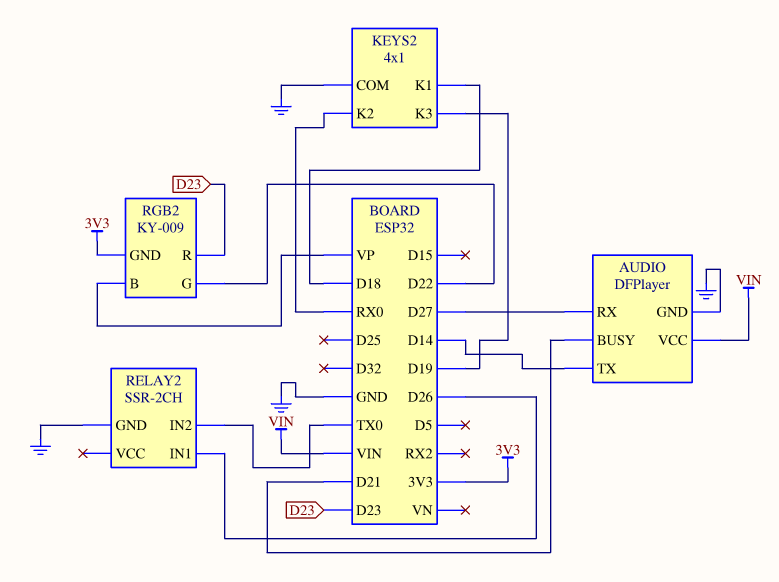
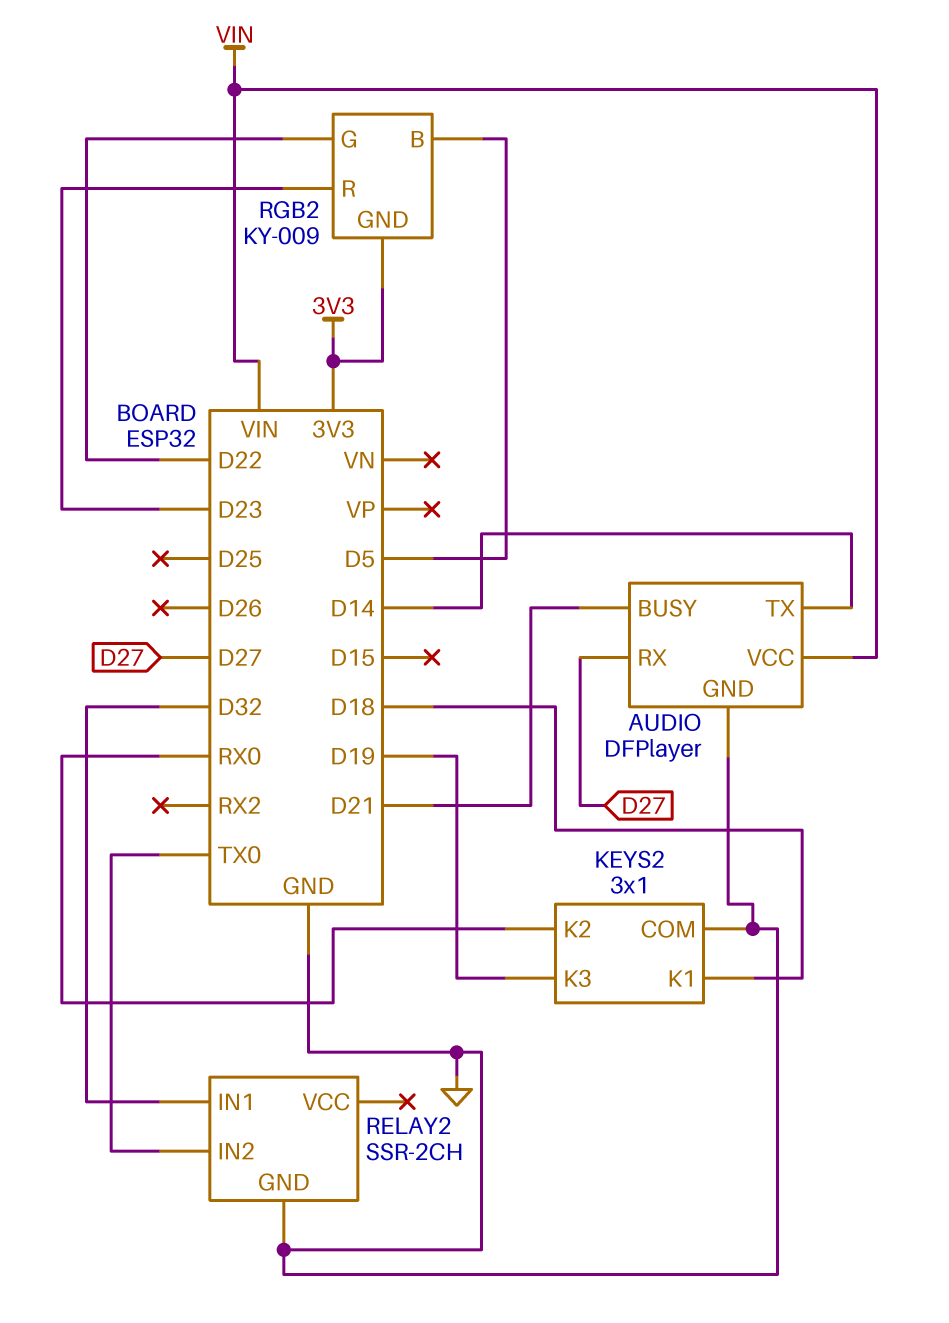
KEYS2: 4x1 -> 3x1
RELAY2 pin IN1: D26 -> D32
RGB2 pin B: VP -> D5

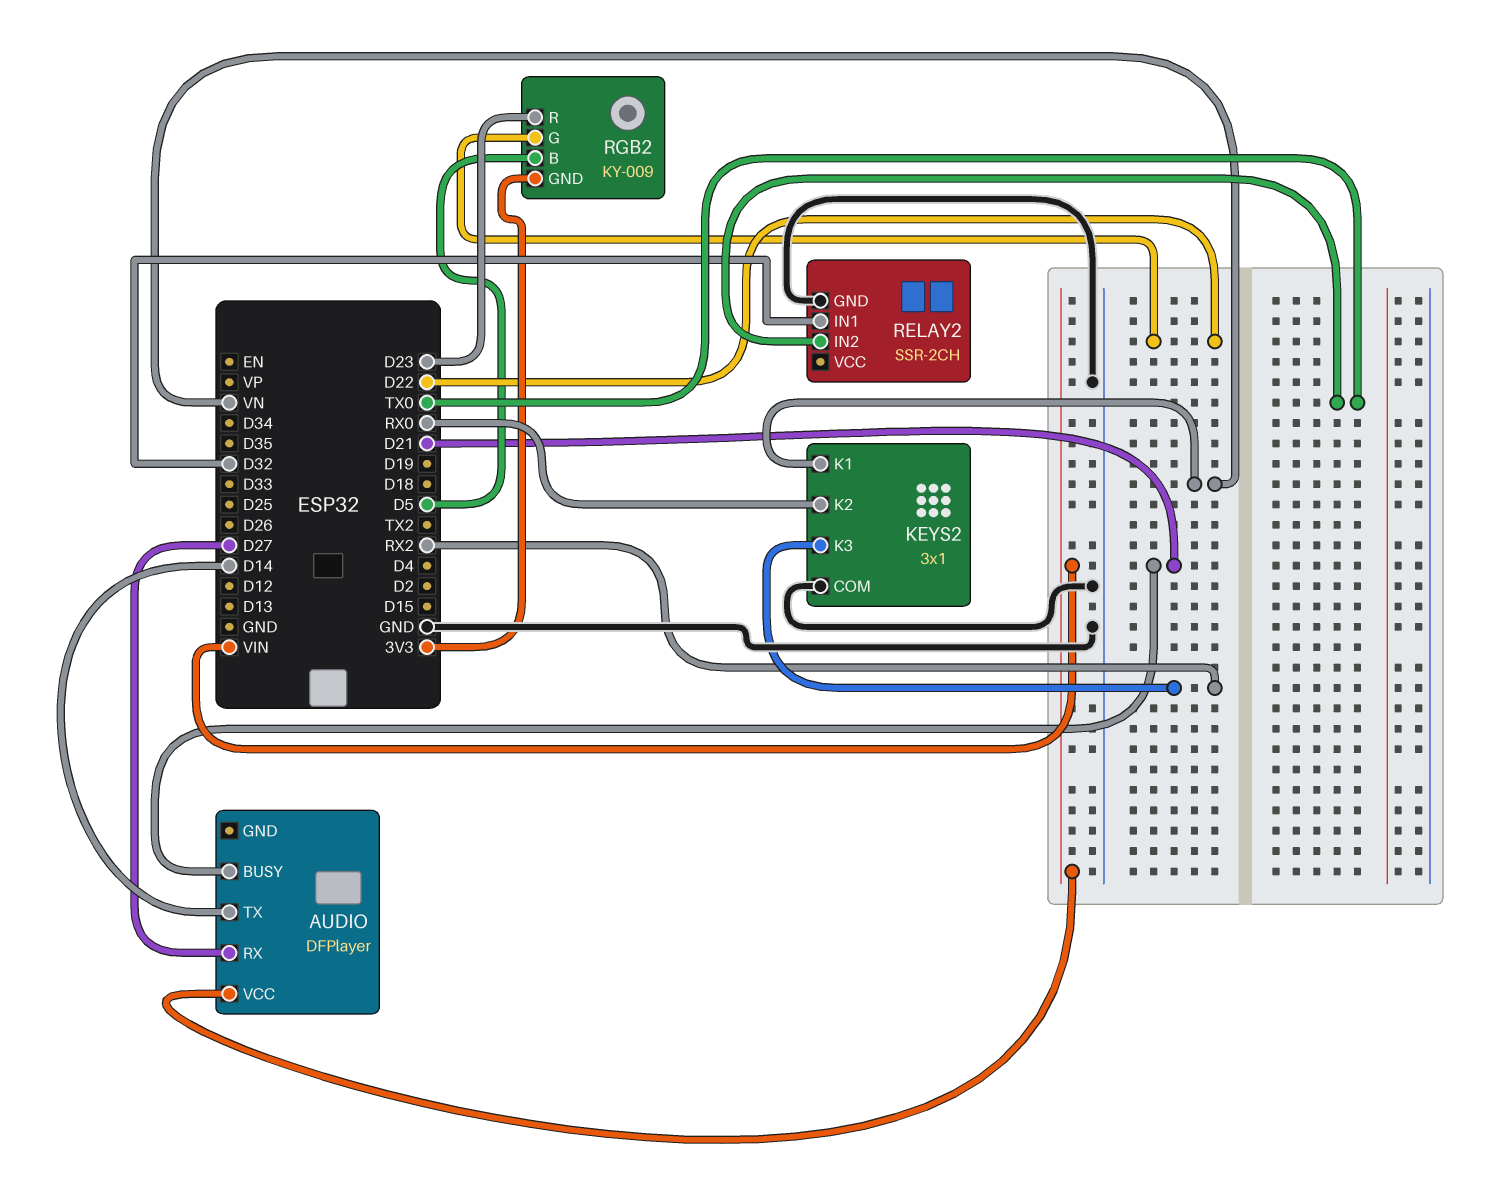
AUDIO pin GND: GND -> none
KEYS2 pin K1: D18 -> VN
KEYS2 pin K3: D19 -> RX2

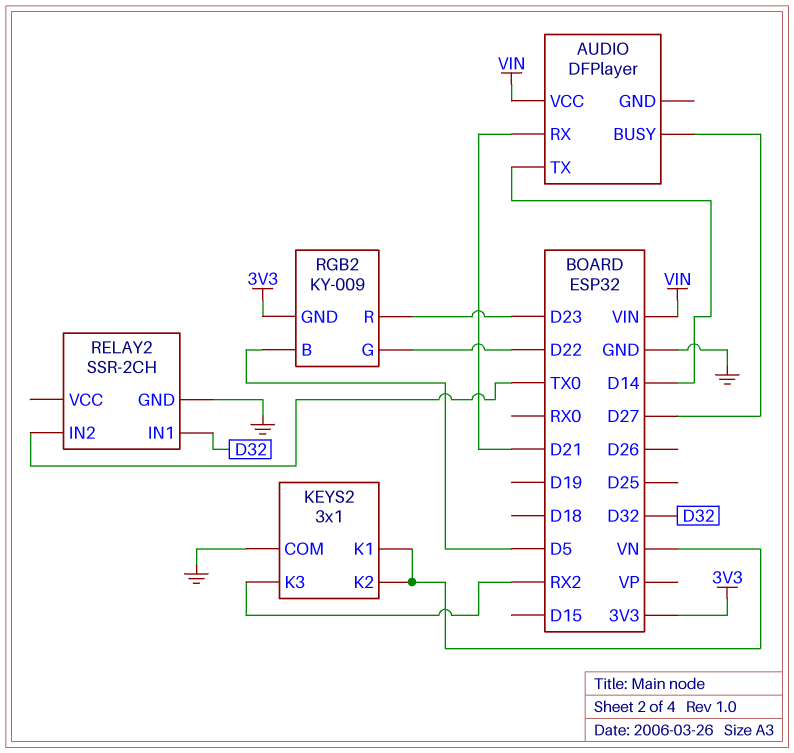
AUDIO pin BUSY: D21 -> D27
AUDIO pin RX: D27 -> D21
KEYS2 pin K2: RX0 -> VN

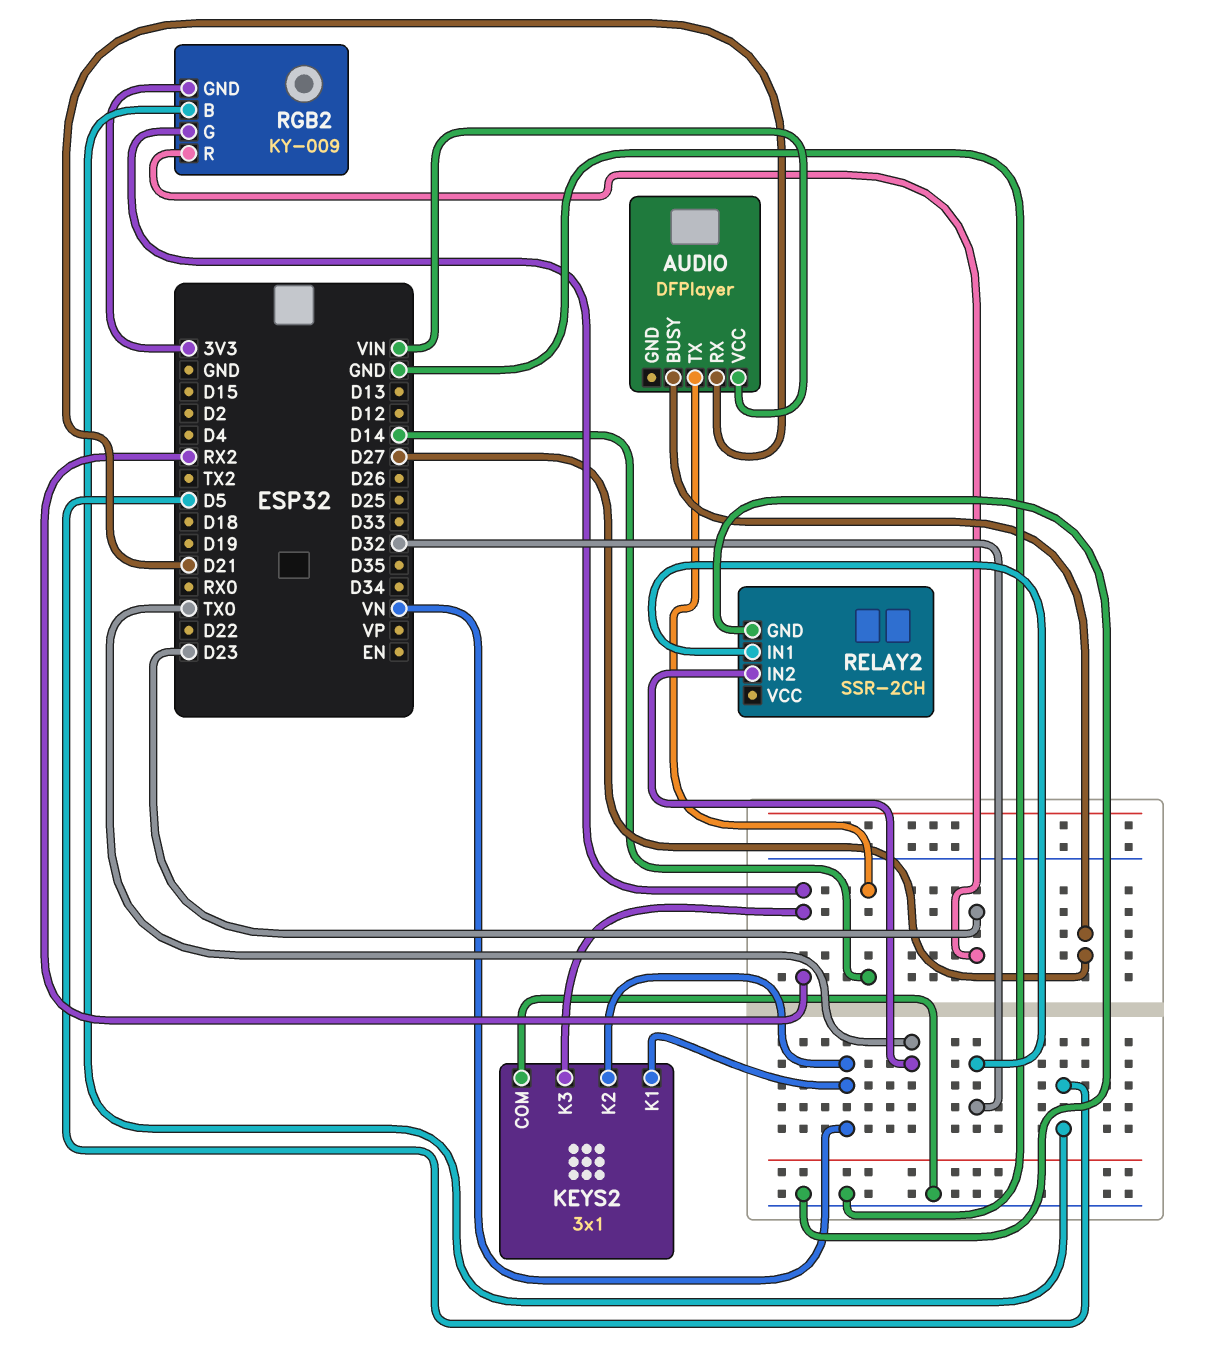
RGB2 pin G: D22 -> RX2

